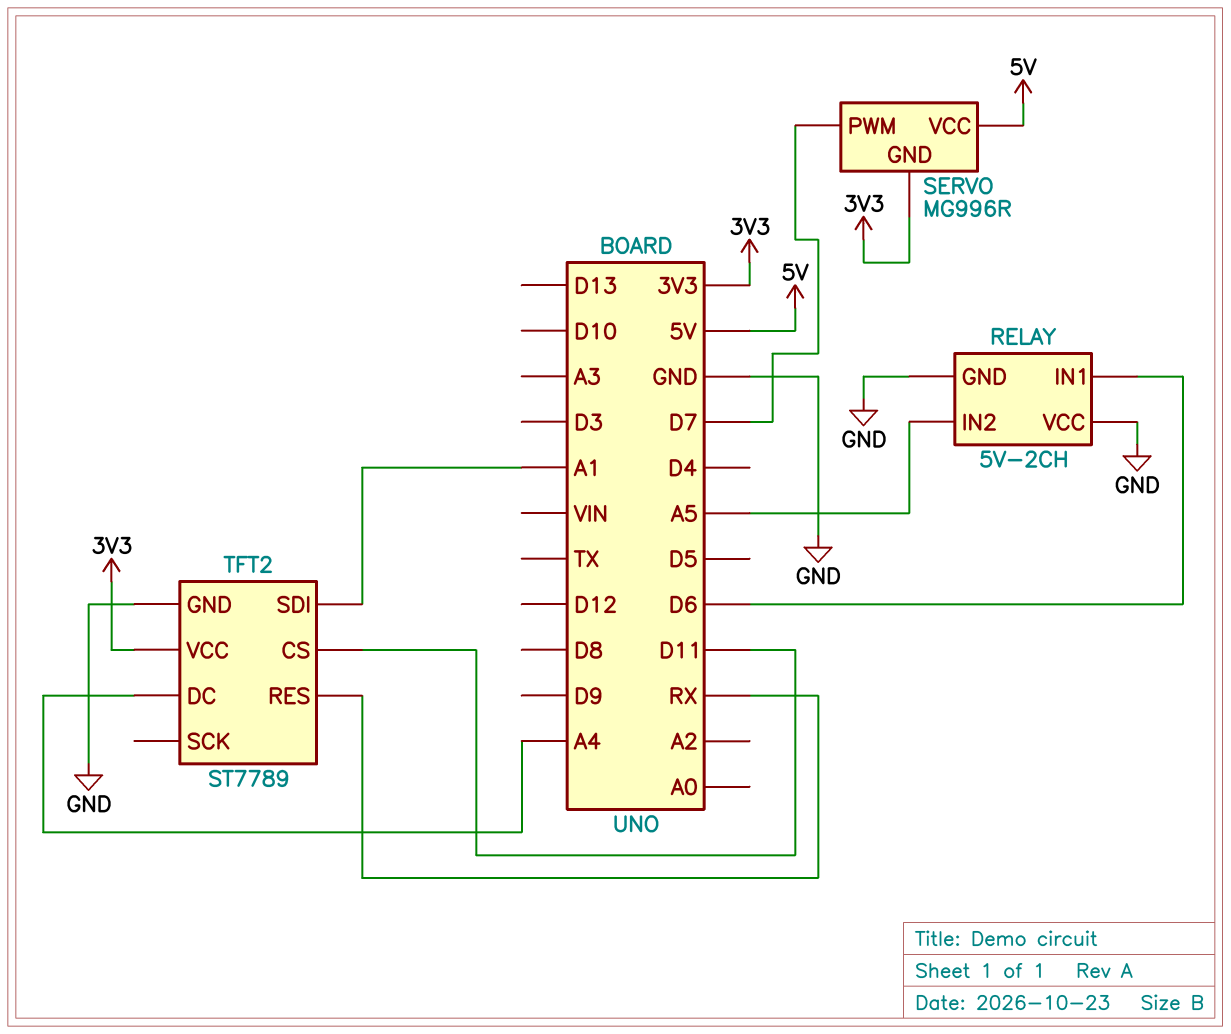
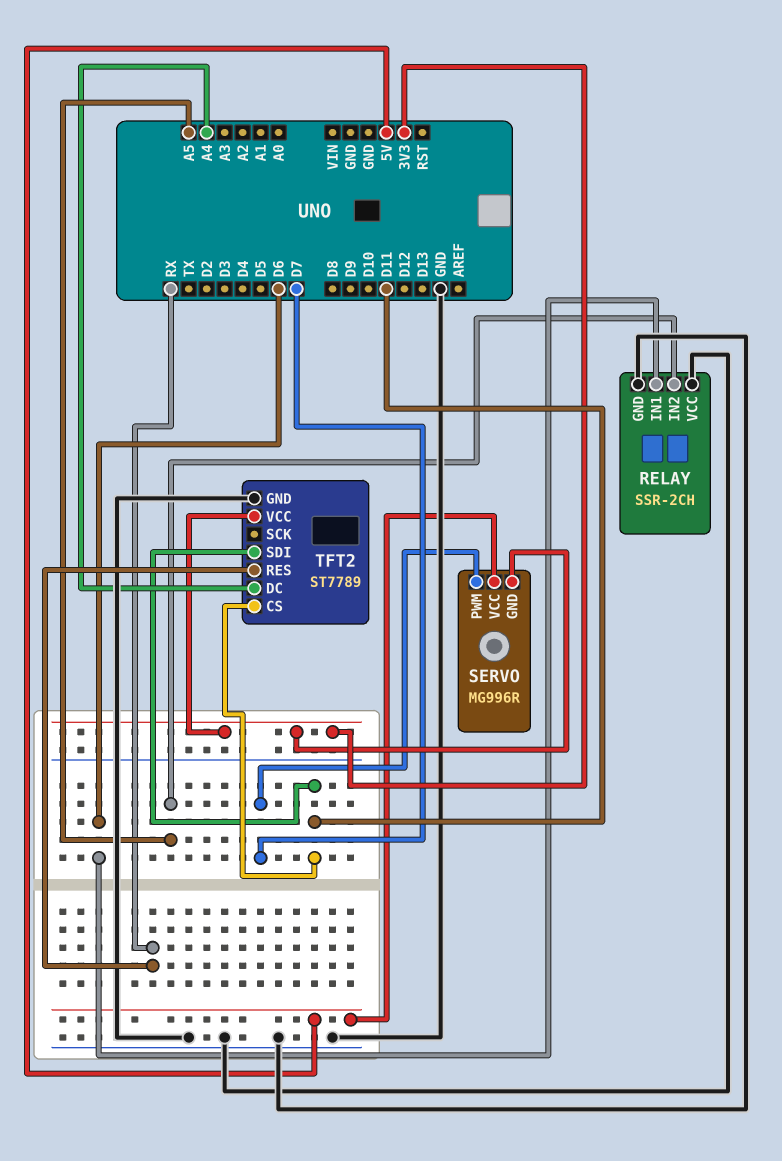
RELAY: 5V-2CH -> SSR-2CH
TFT2 pin SDI: A1 -> D11

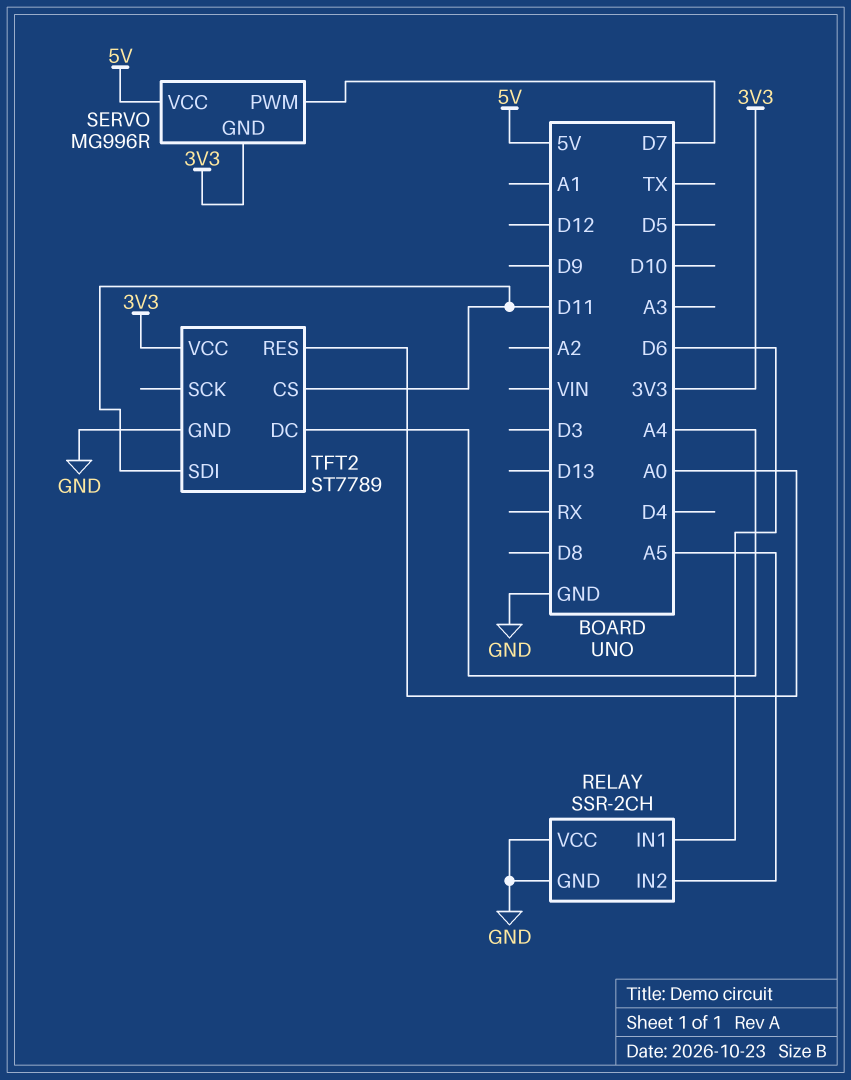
TFT2 pin RES: RX -> A0

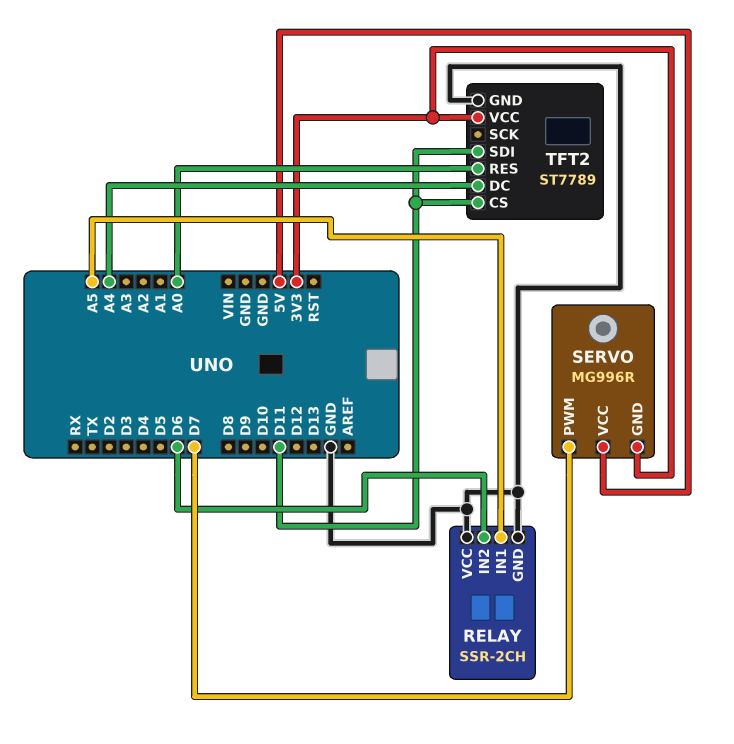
RELAY pin IN1: D6 -> A5
RELAY pin IN2: A5 -> D6

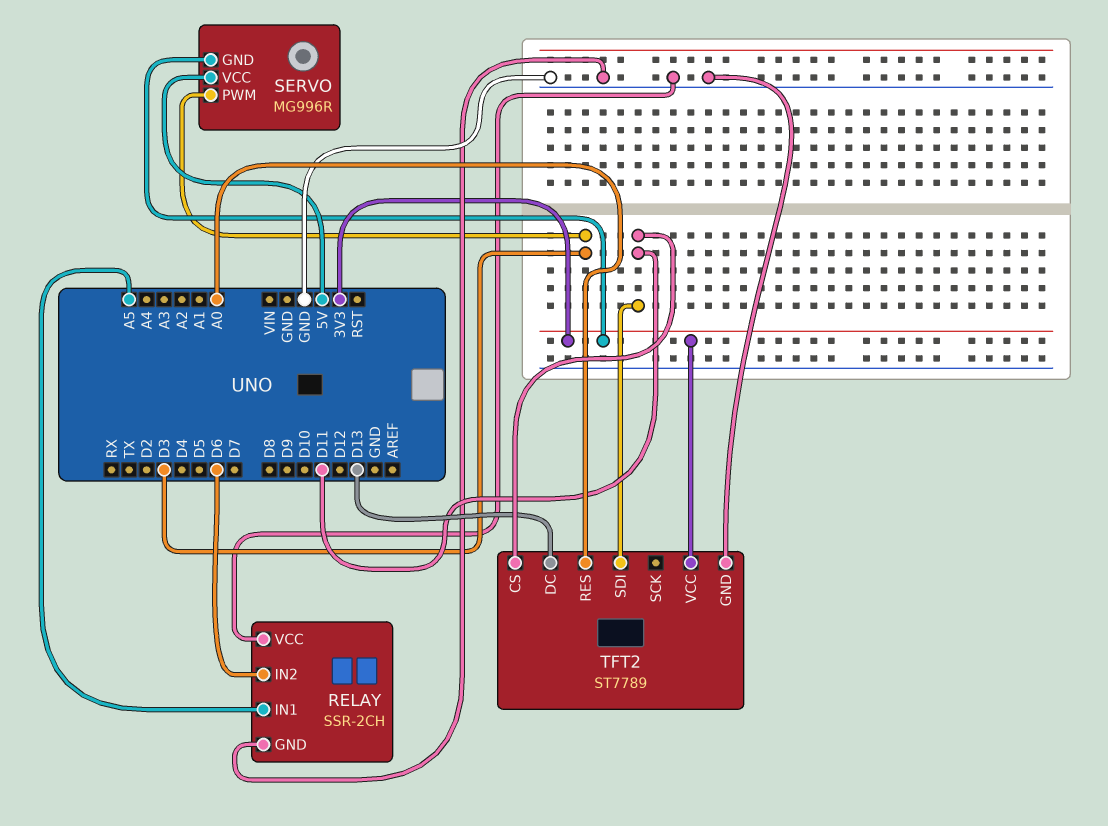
SERVO pin PWM: D7 -> D3
TFT2 pin DC: A4 -> D13

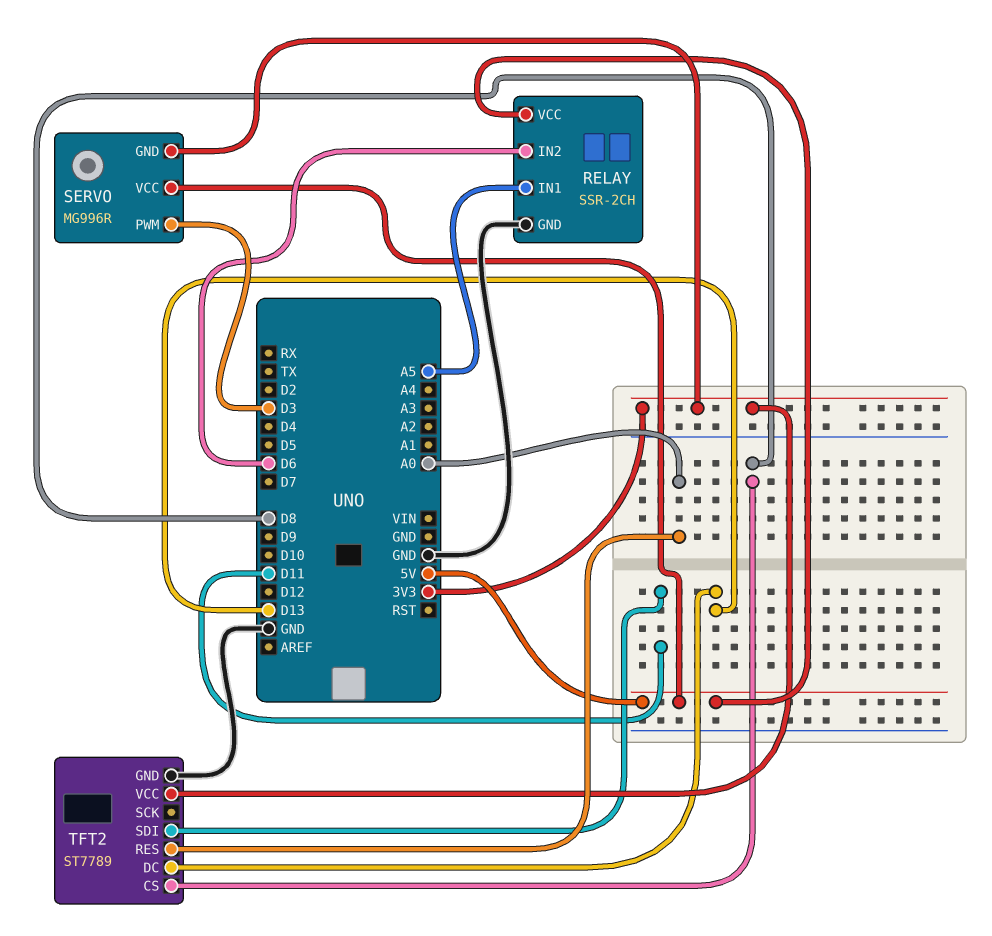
RELAY pin VCC: GND -> 5V
TFT2 pin CS: D11 -> D8

